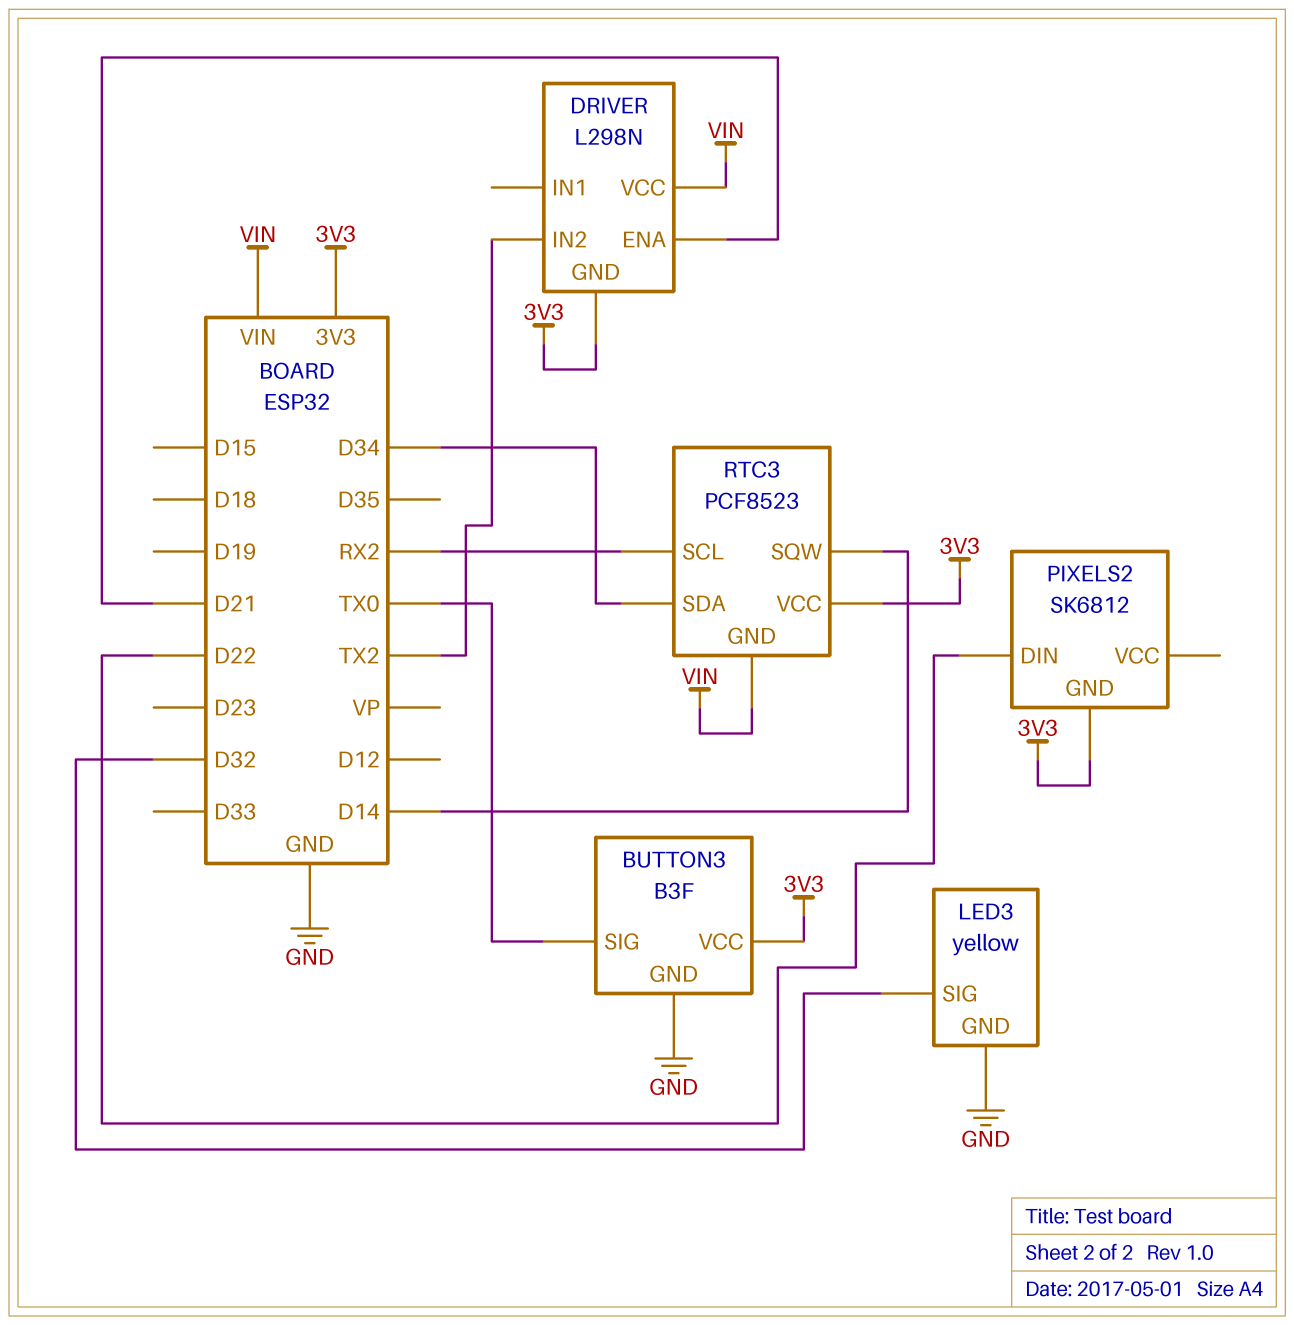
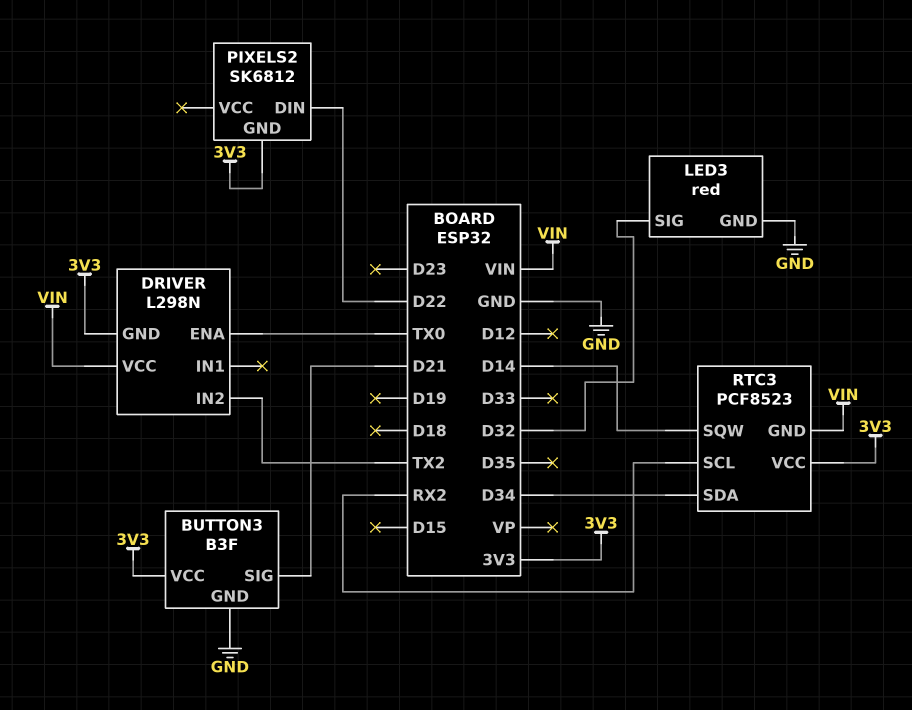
BUTTON3 pin SIG: TX0 -> D21
DRIVER pin ENA: D21 -> TX0
LED3: yellow -> red

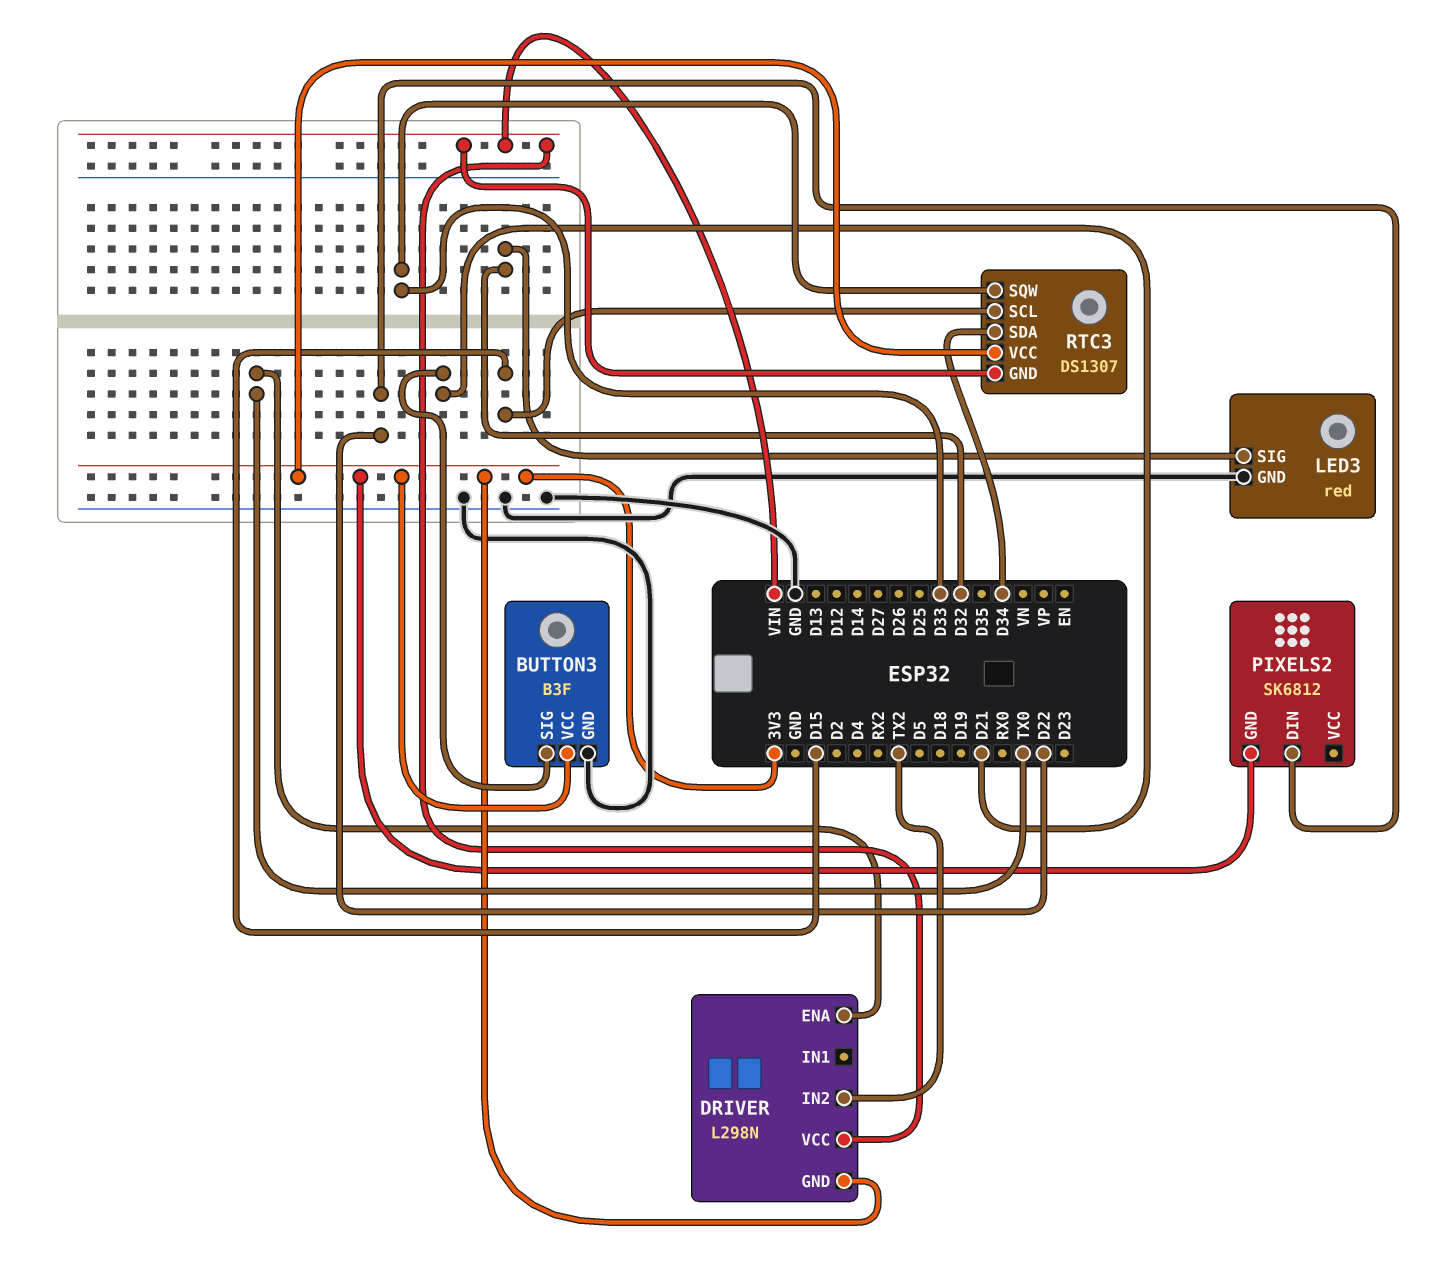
RTC3: PCF8523 -> DS1307
RTC3 pin SCL: RX2 -> D15
RTC3 pin SQW: D14 -> D33

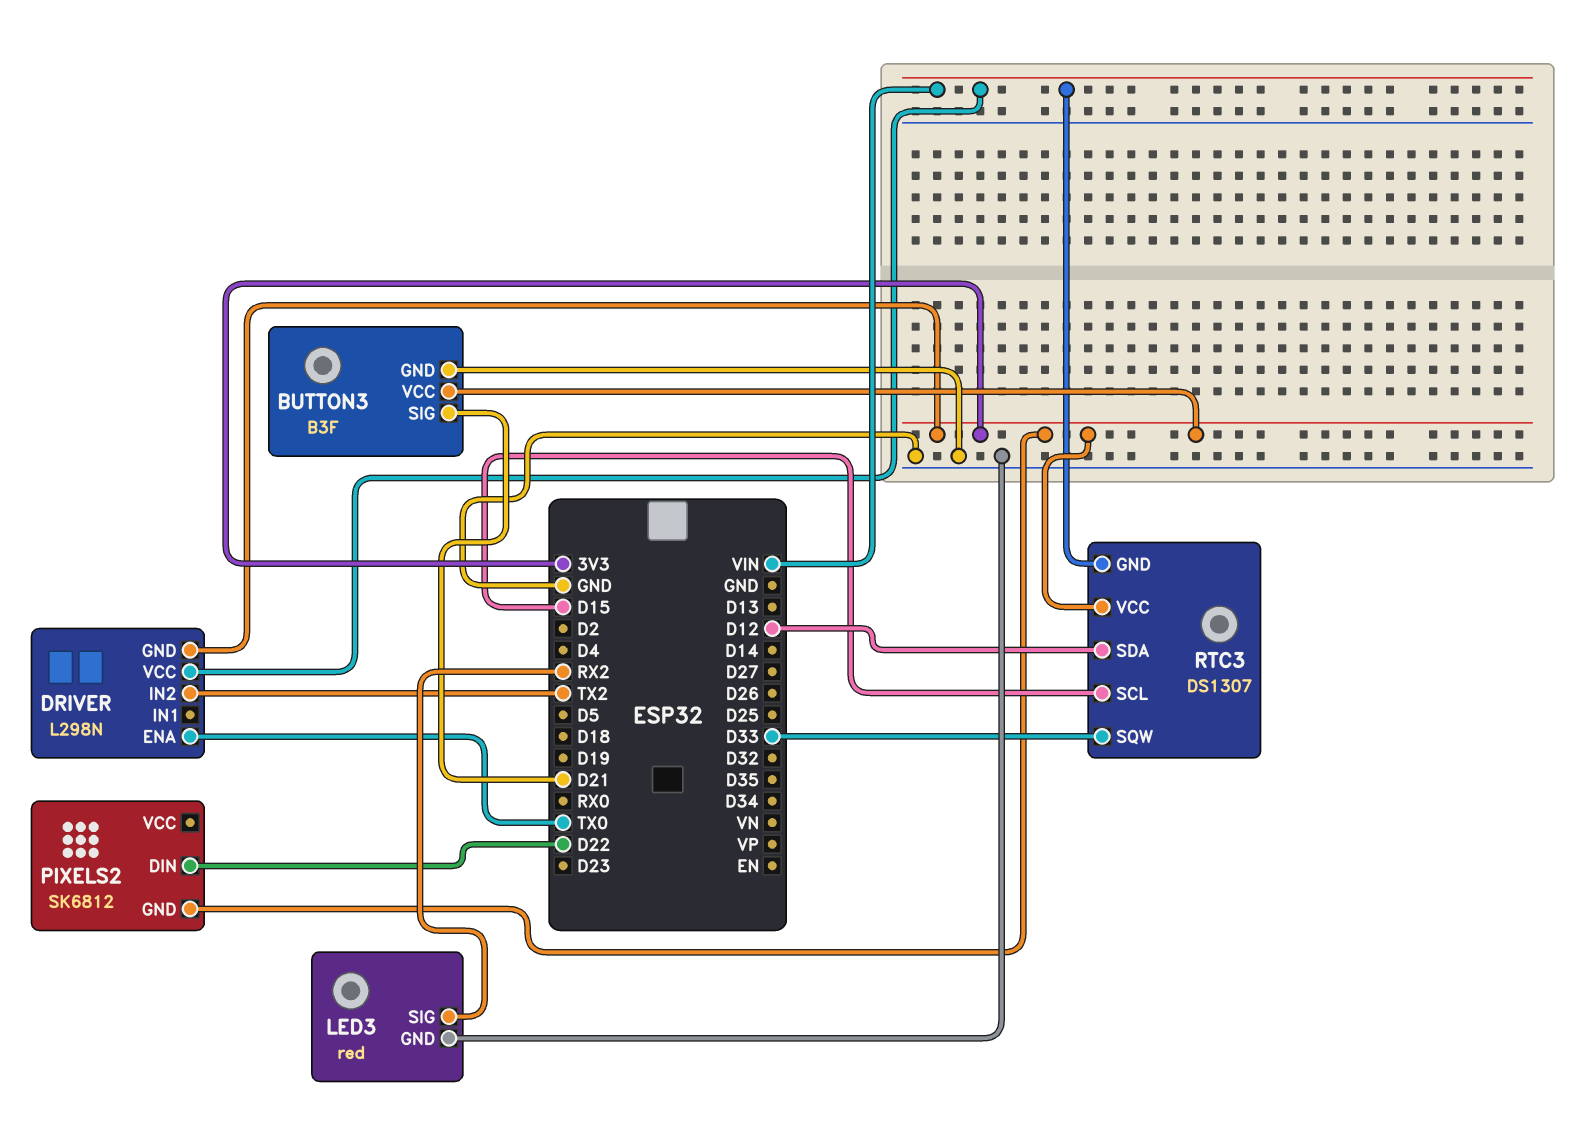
LED3 pin SIG: D32 -> RX2
RTC3 pin SDA: D34 -> D12

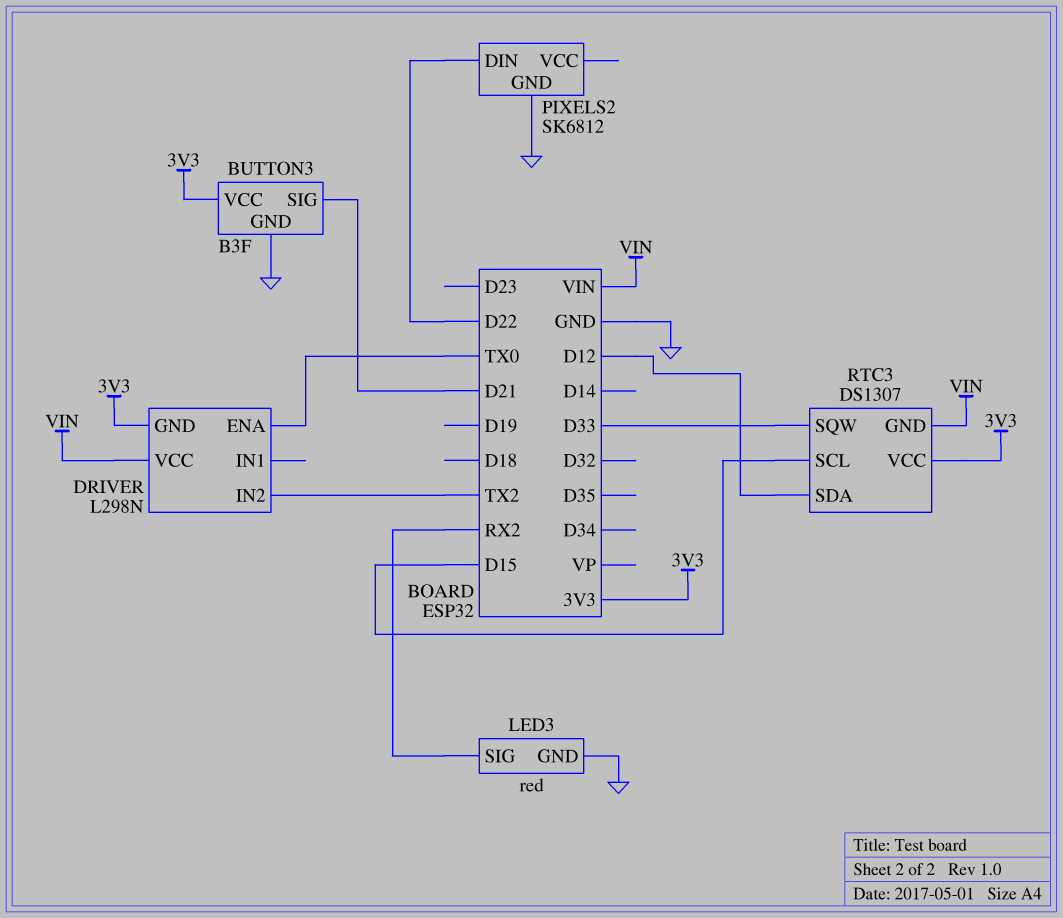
PIXELS2 pin GND: 3V3 -> GND

